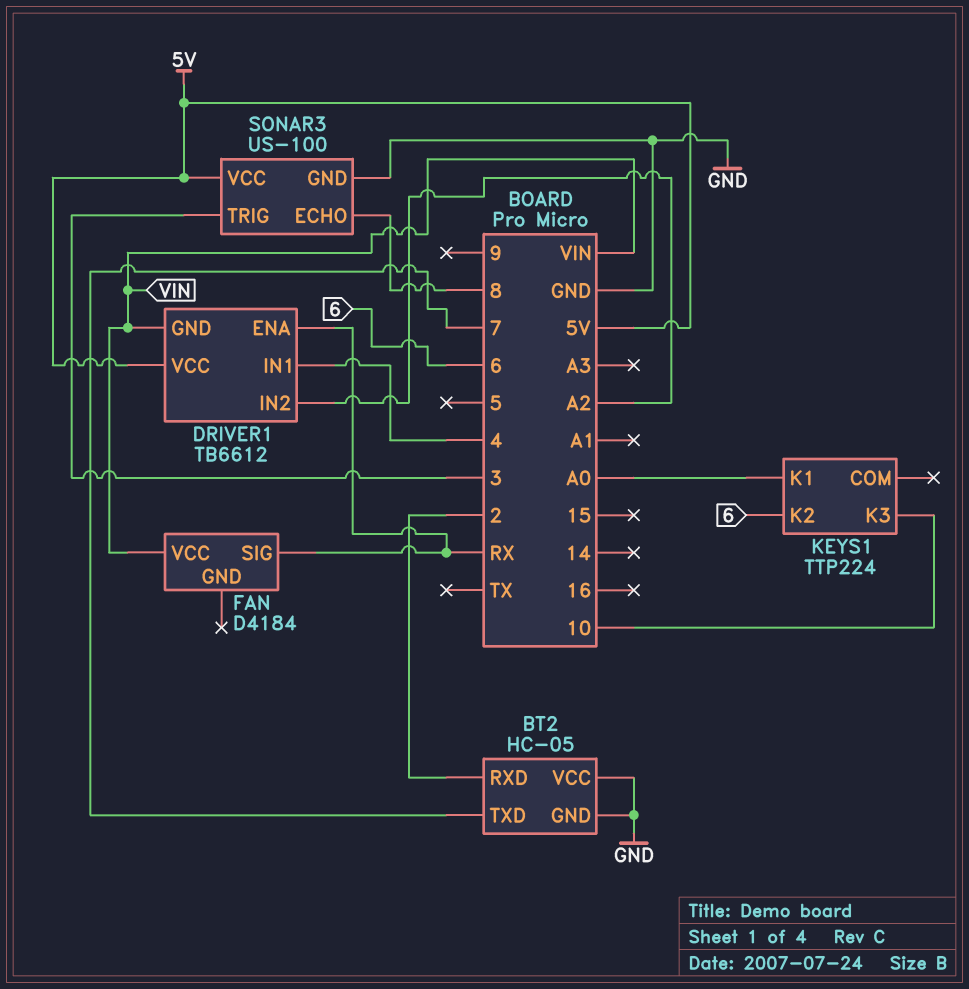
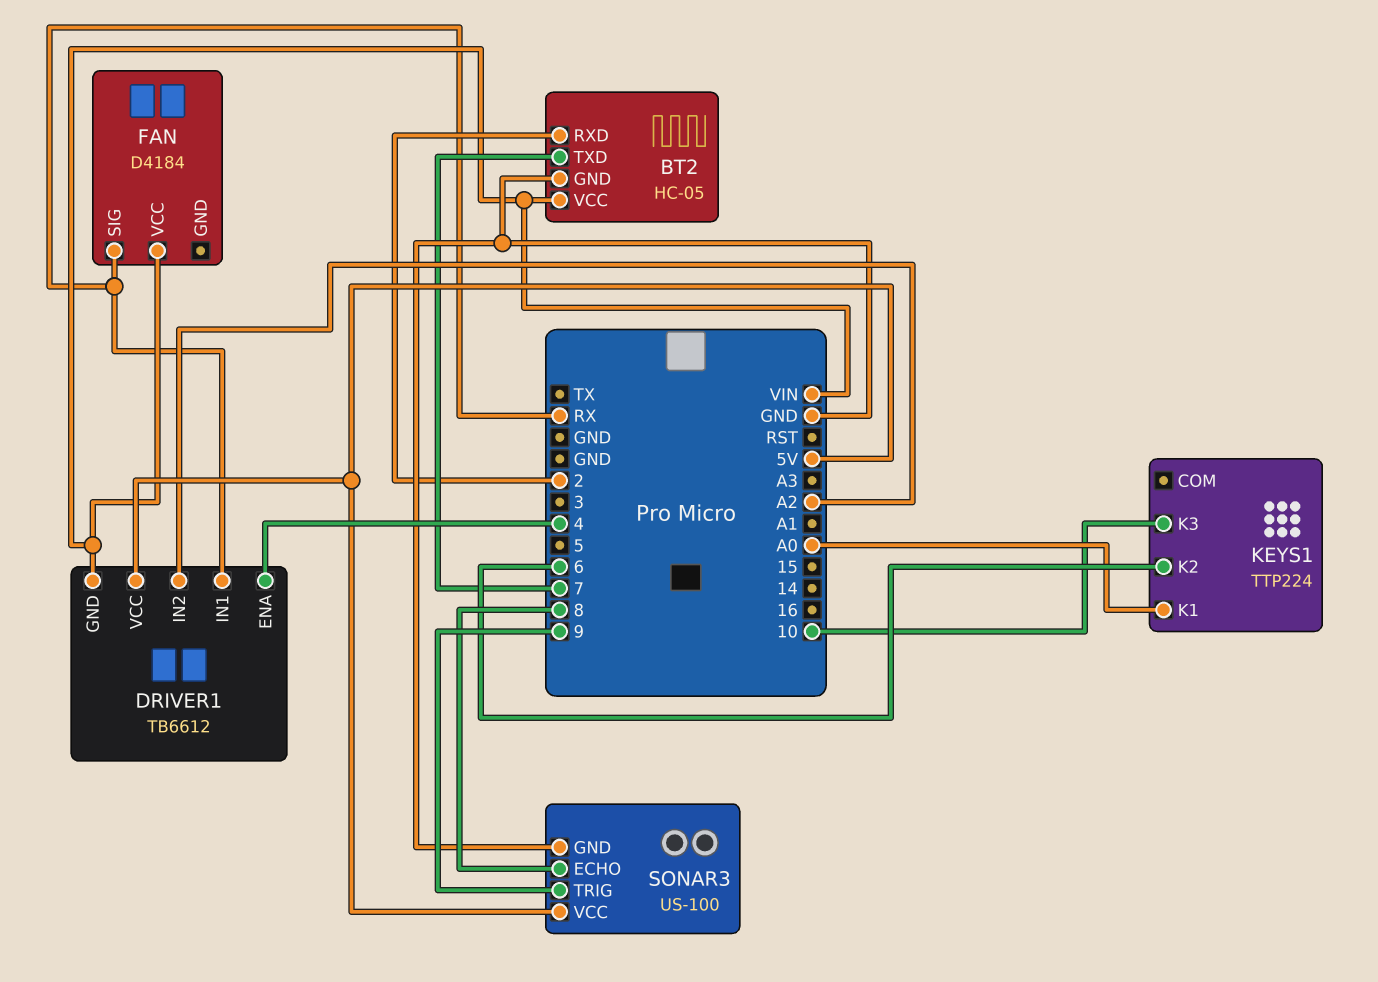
BT2 pin VCC: GND -> VIN
DRIVER1 pin ENA: RX -> 4
DRIVER1 pin IN1: 4 -> RX
SONAR3 pin TRIG: 3 -> 9

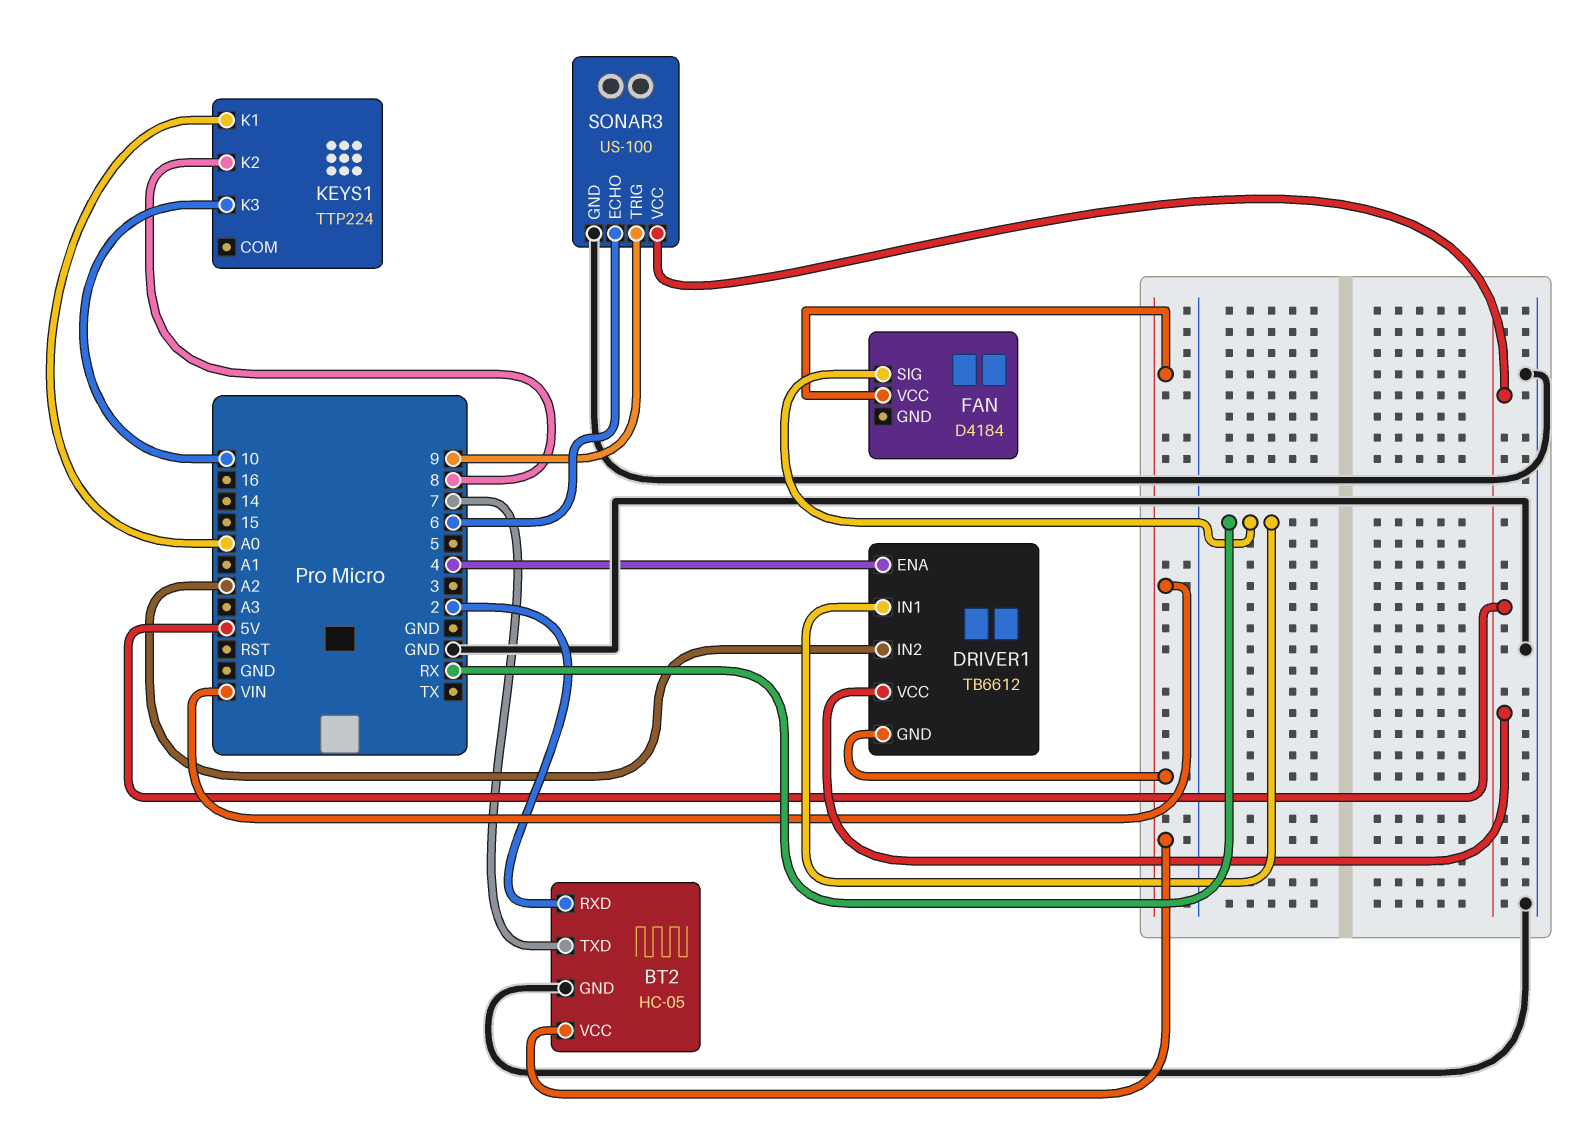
KEYS1 pin K2: 6 -> 8
SONAR3 pin ECHO: 8 -> 6

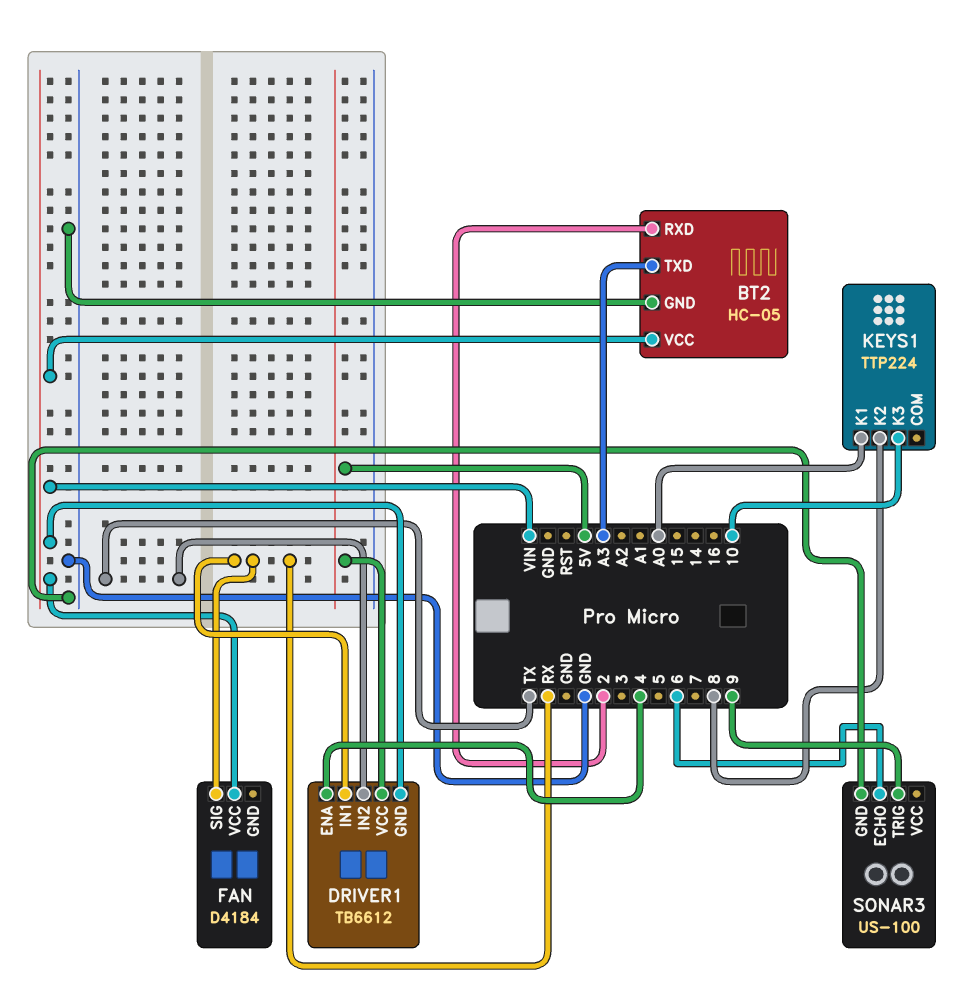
BT2 pin TXD: 7 -> A3
DRIVER1 pin IN2: A2 -> TX
SONAR3 pin VCC: 5V -> none

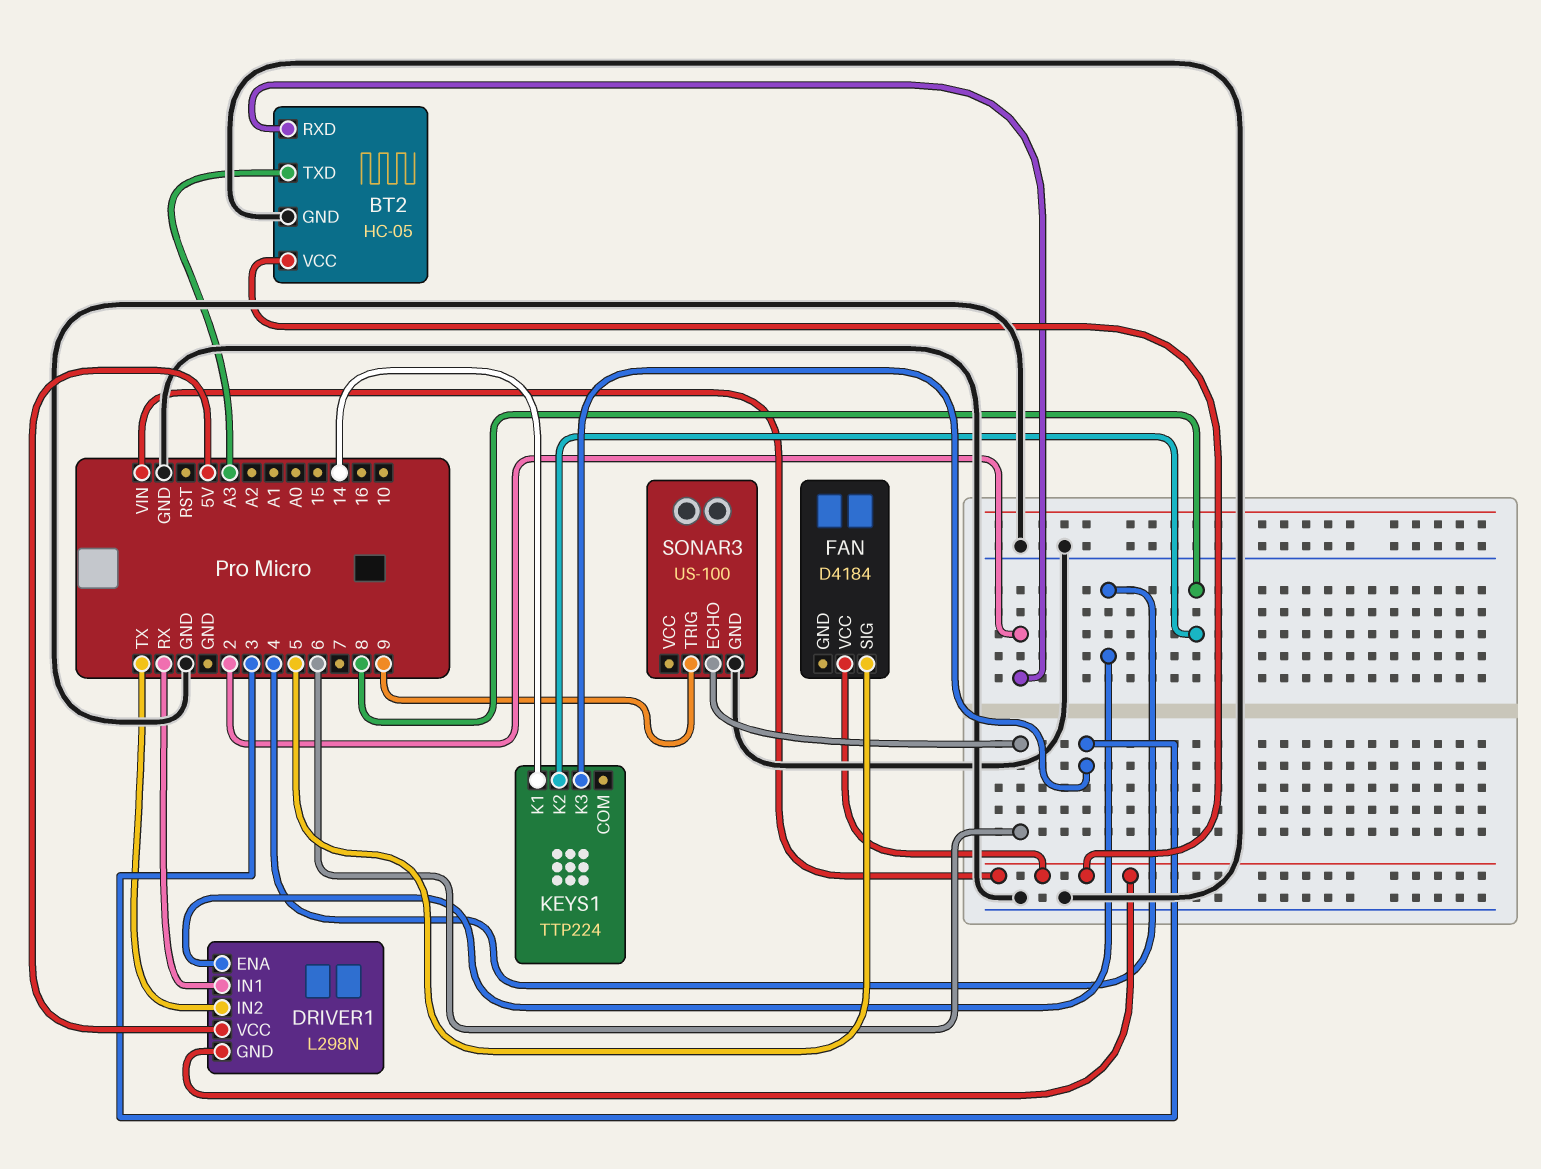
DRIVER1: TB6612 -> L298N
FAN pin SIG: RX -> 5
KEYS1 pin K1: A0 -> 14
KEYS1 pin K3: 10 -> 3

